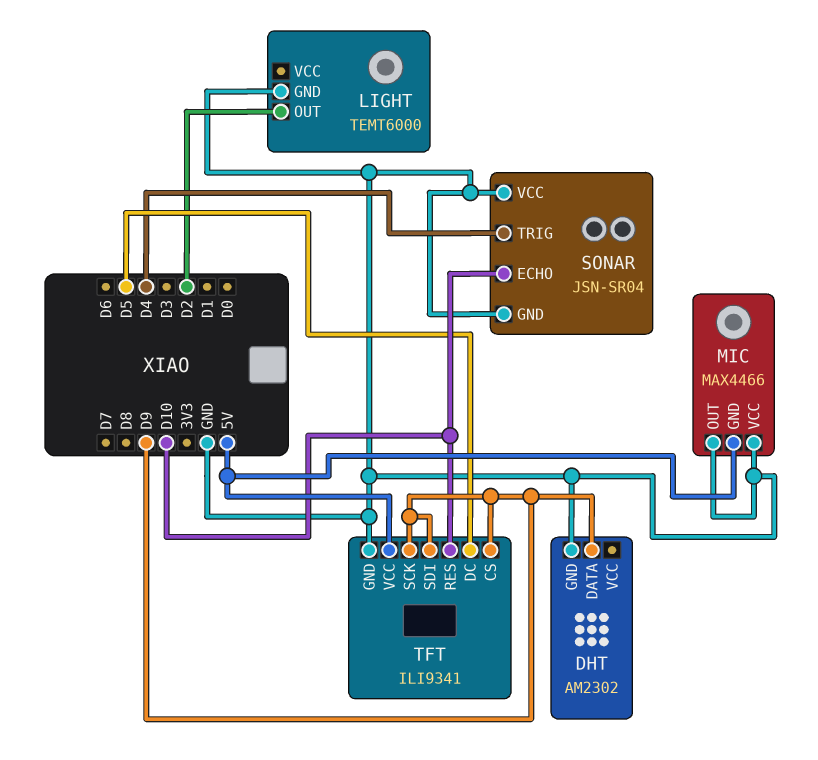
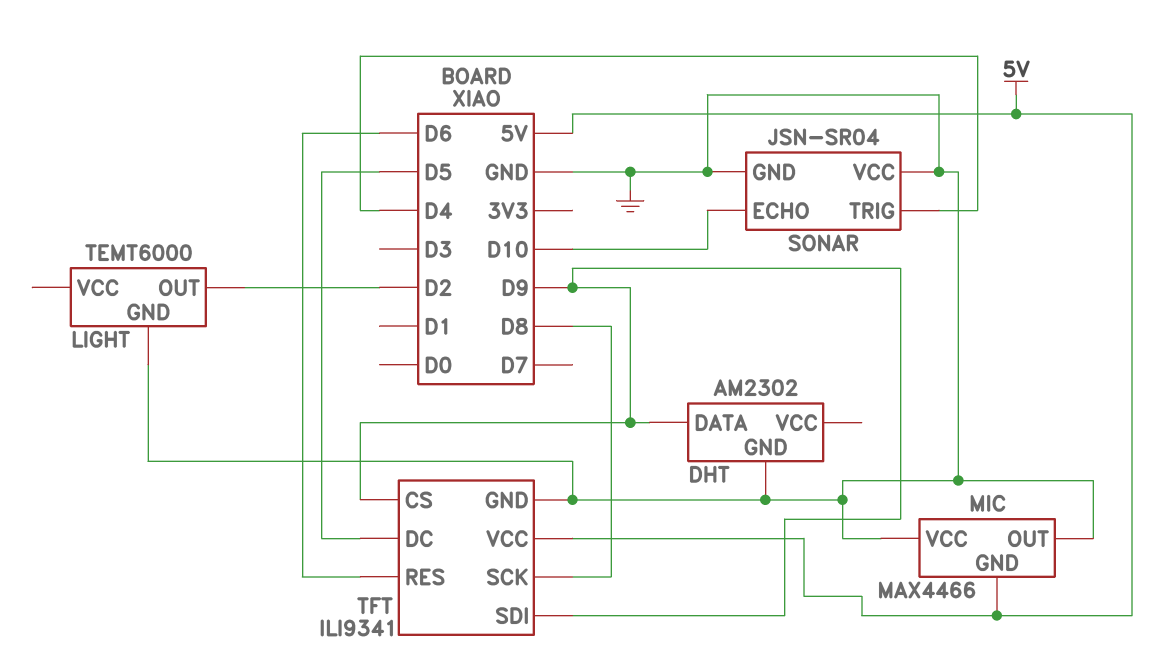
TFT pin RES: D10 -> D6
TFT pin SCK: D9 -> D8

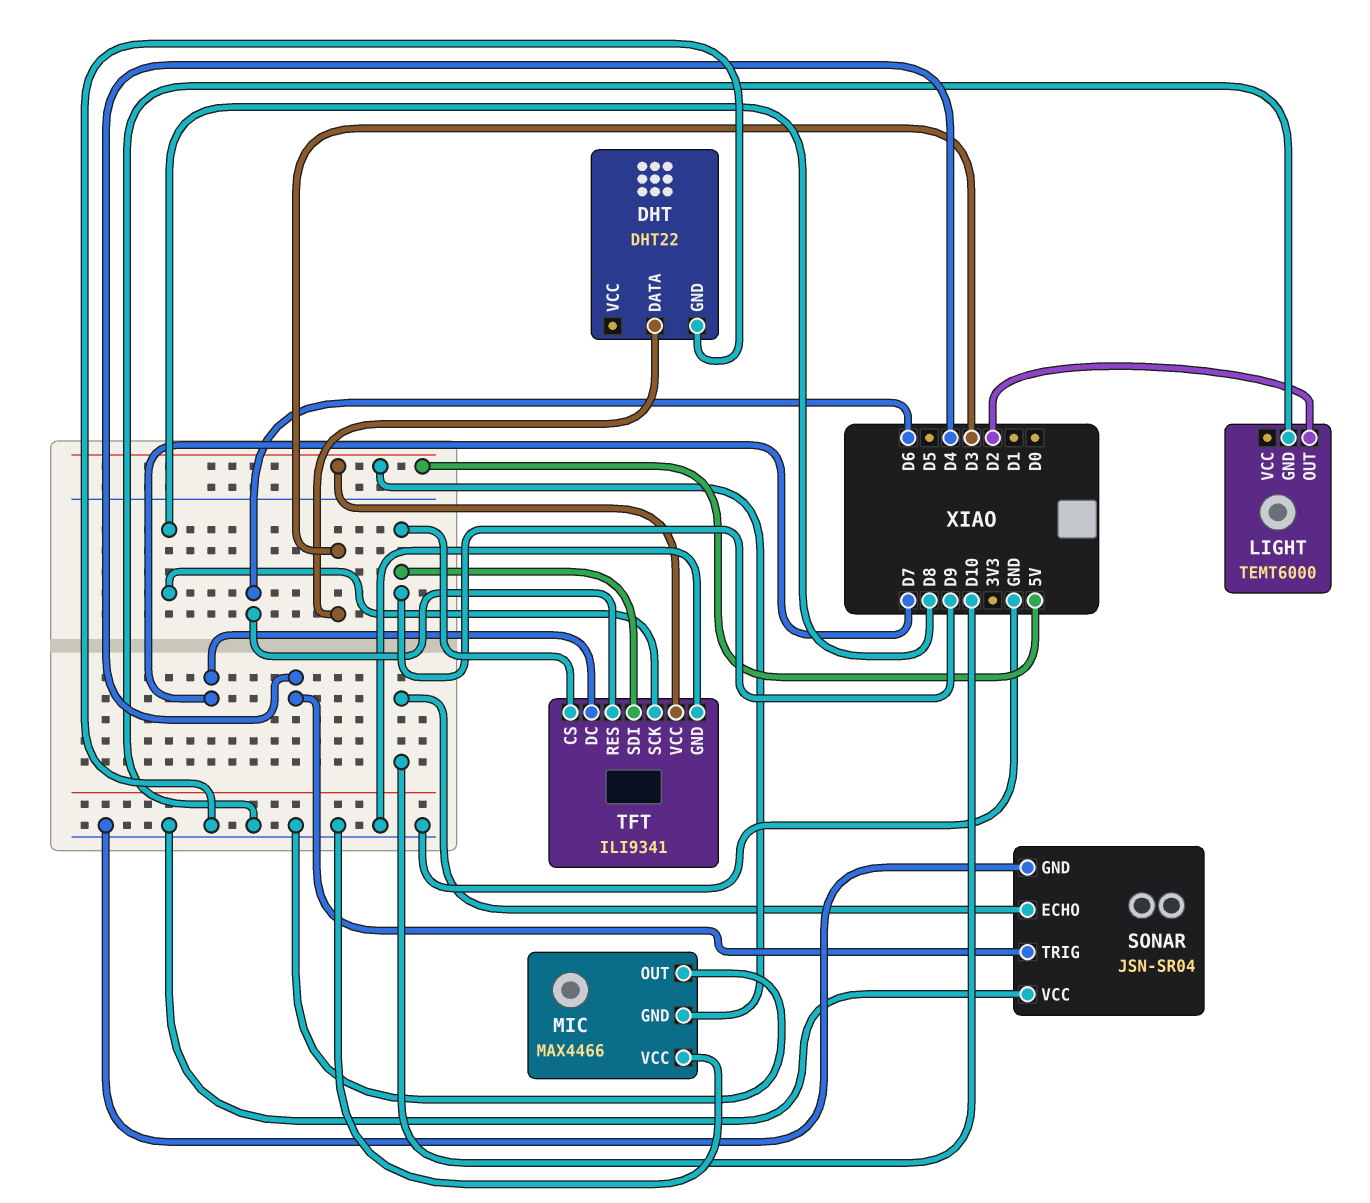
DHT: AM2302 -> DHT22
DHT pin DATA: D9 -> D3
TFT pin DC: D5 -> D7

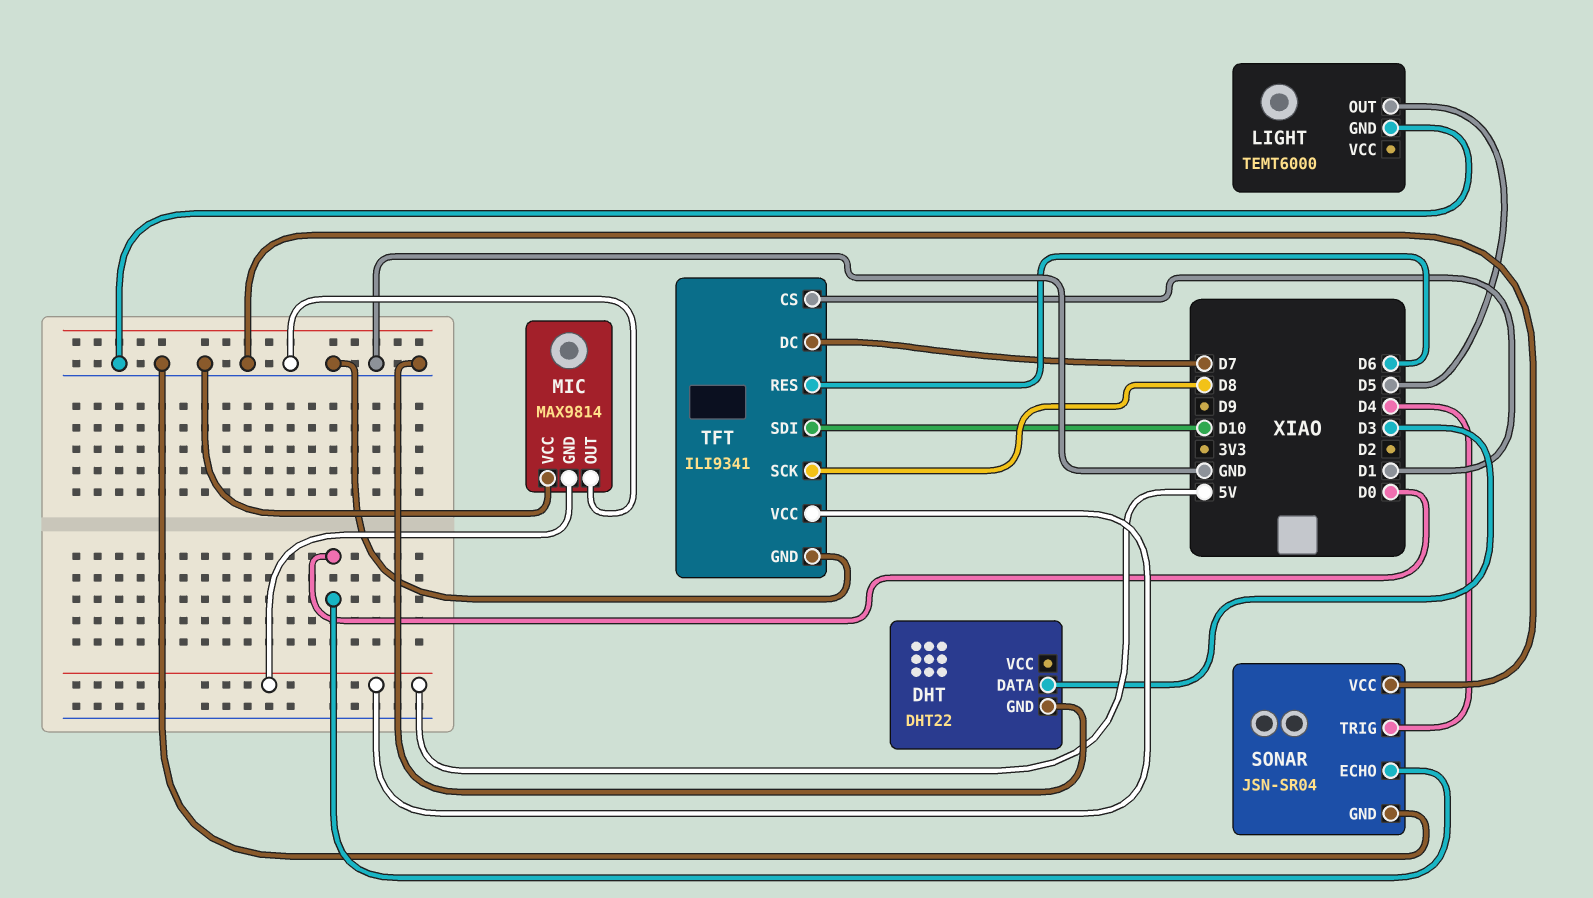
LIGHT pin OUT: D2 -> D5
MIC: MAX4466 -> MAX9814
SONAR pin ECHO: D10 -> D0
TFT pin CS: D9 -> D1
TFT pin SDI: D9 -> D10

